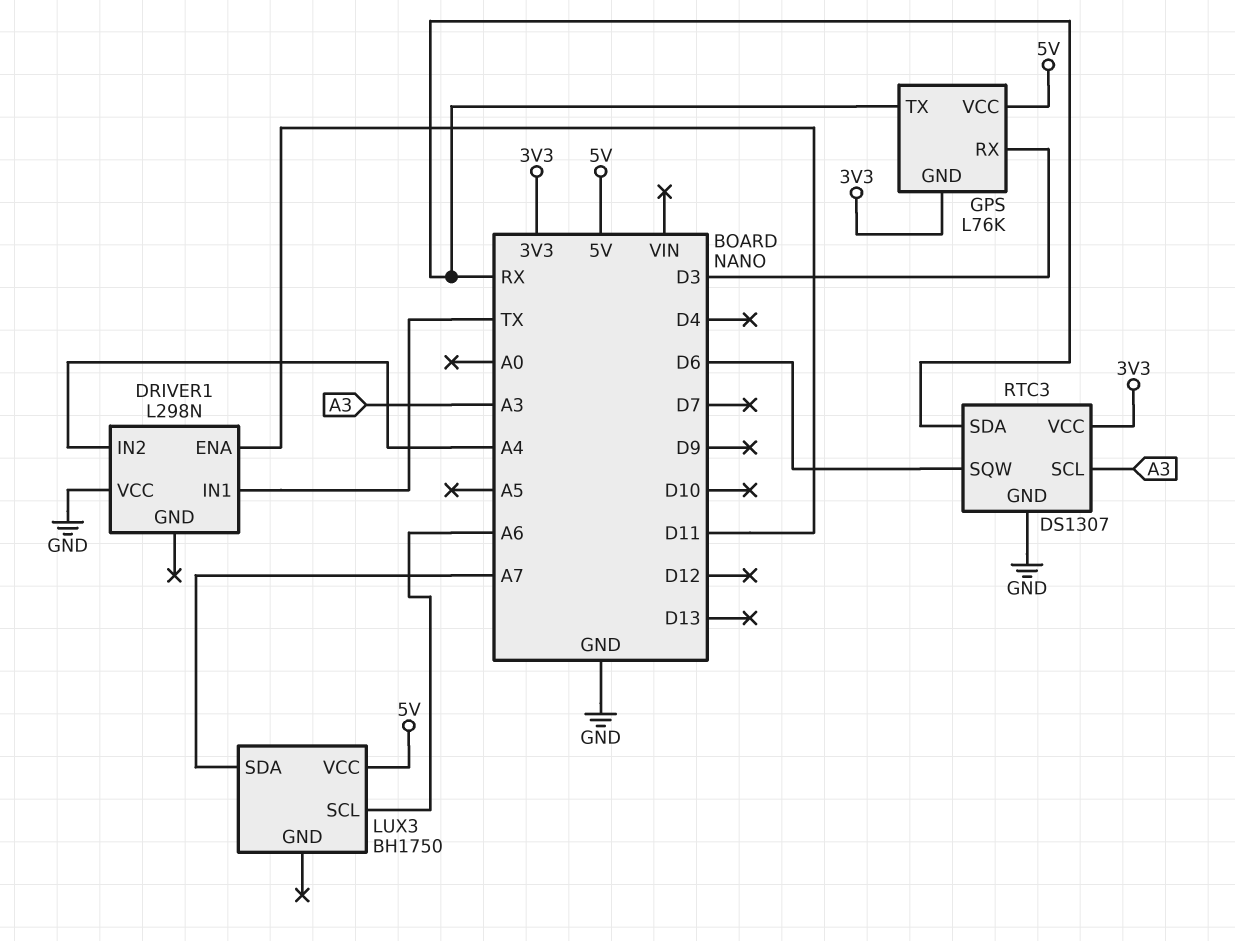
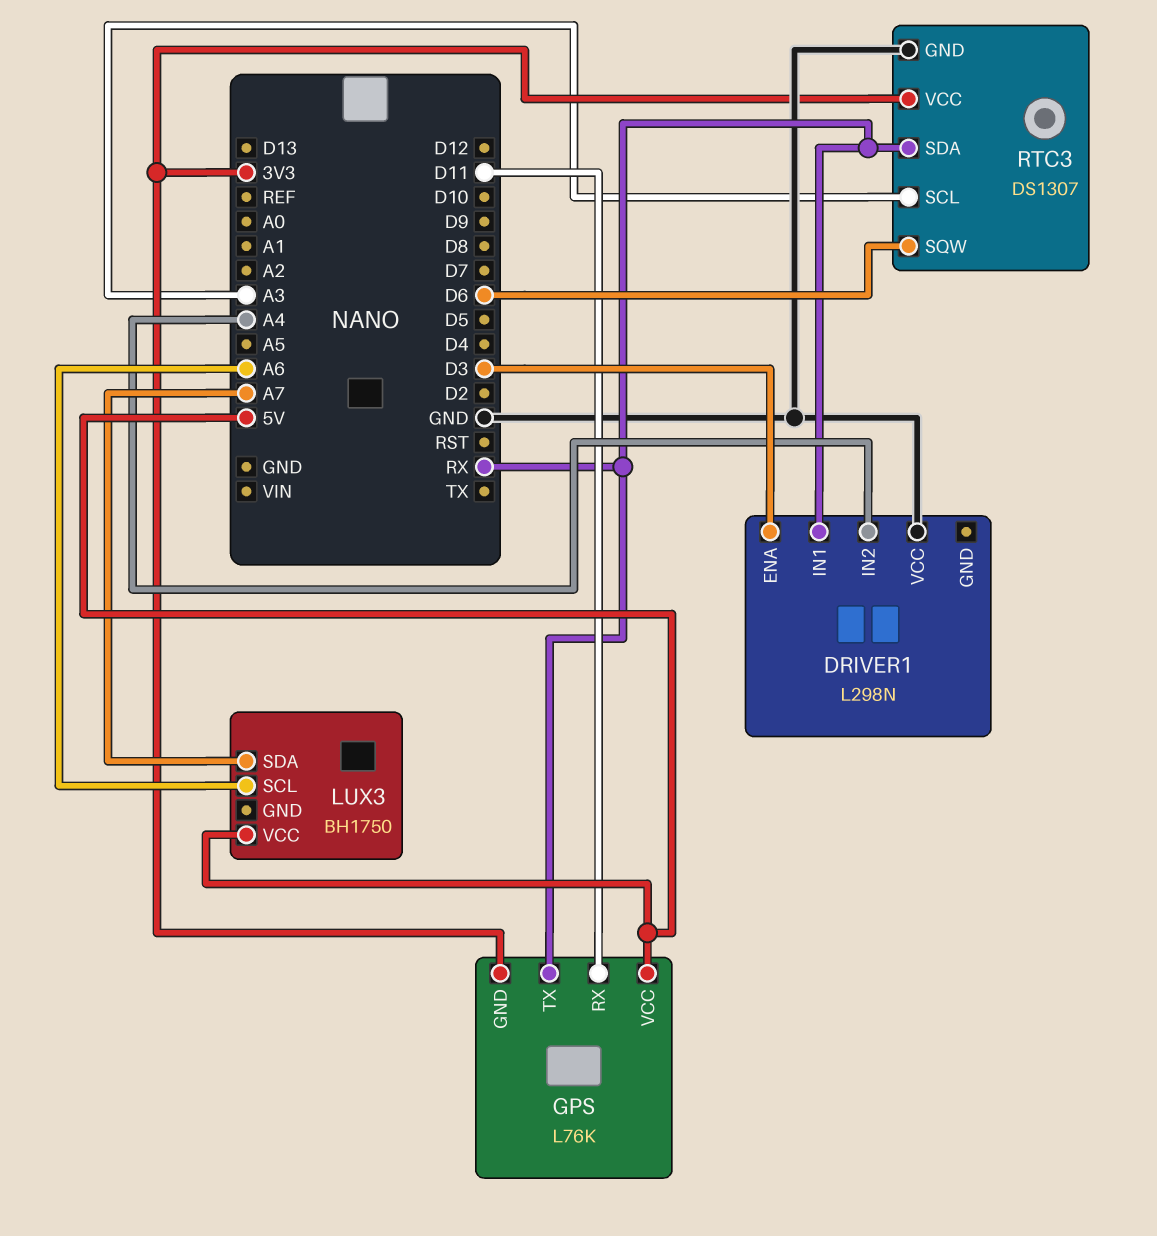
DRIVER1 pin ENA: D11 -> D3
DRIVER1 pin IN1: TX -> RX
GPS pin RX: D3 -> D11

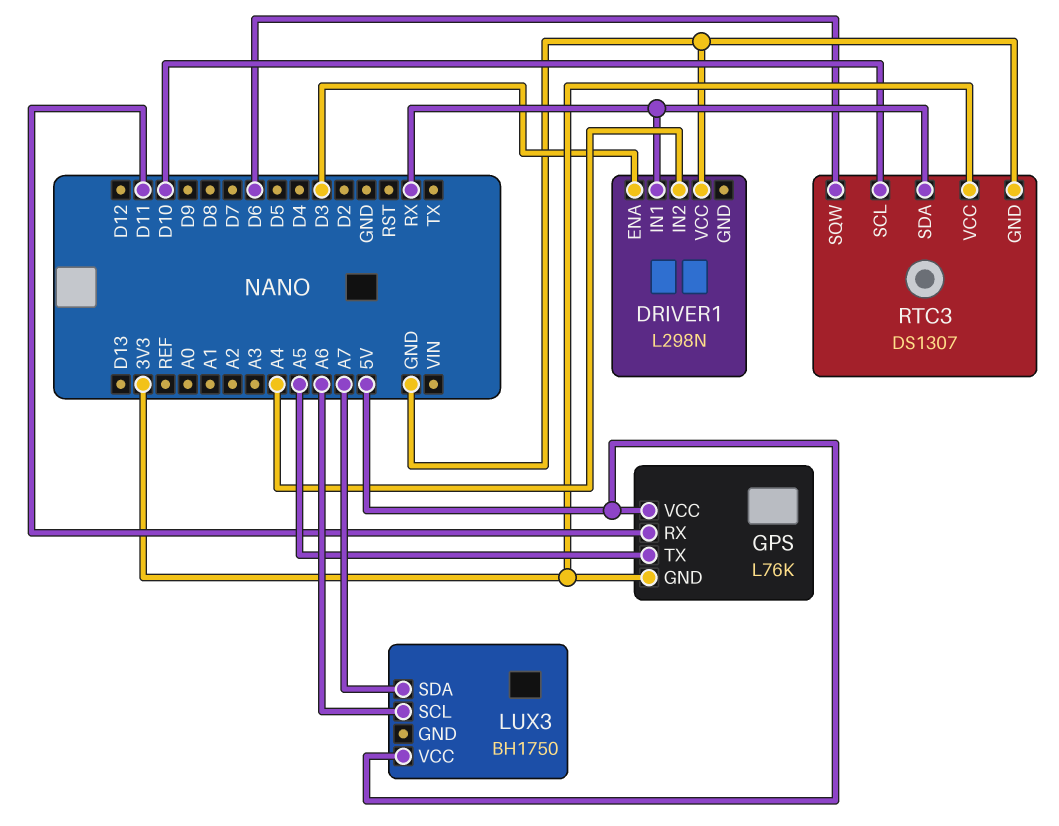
GPS pin TX: RX -> A5
RTC3 pin SCL: A3 -> D10

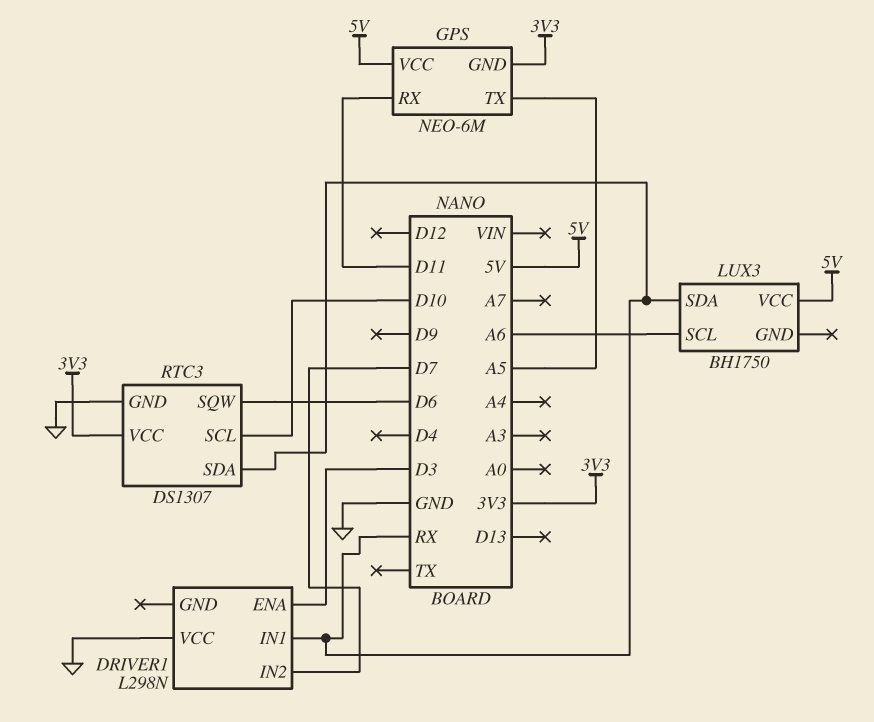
DRIVER1 pin IN2: A4 -> D7
GPS: L76K -> NEO-6M
LUX3 pin SDA: A7 -> RX

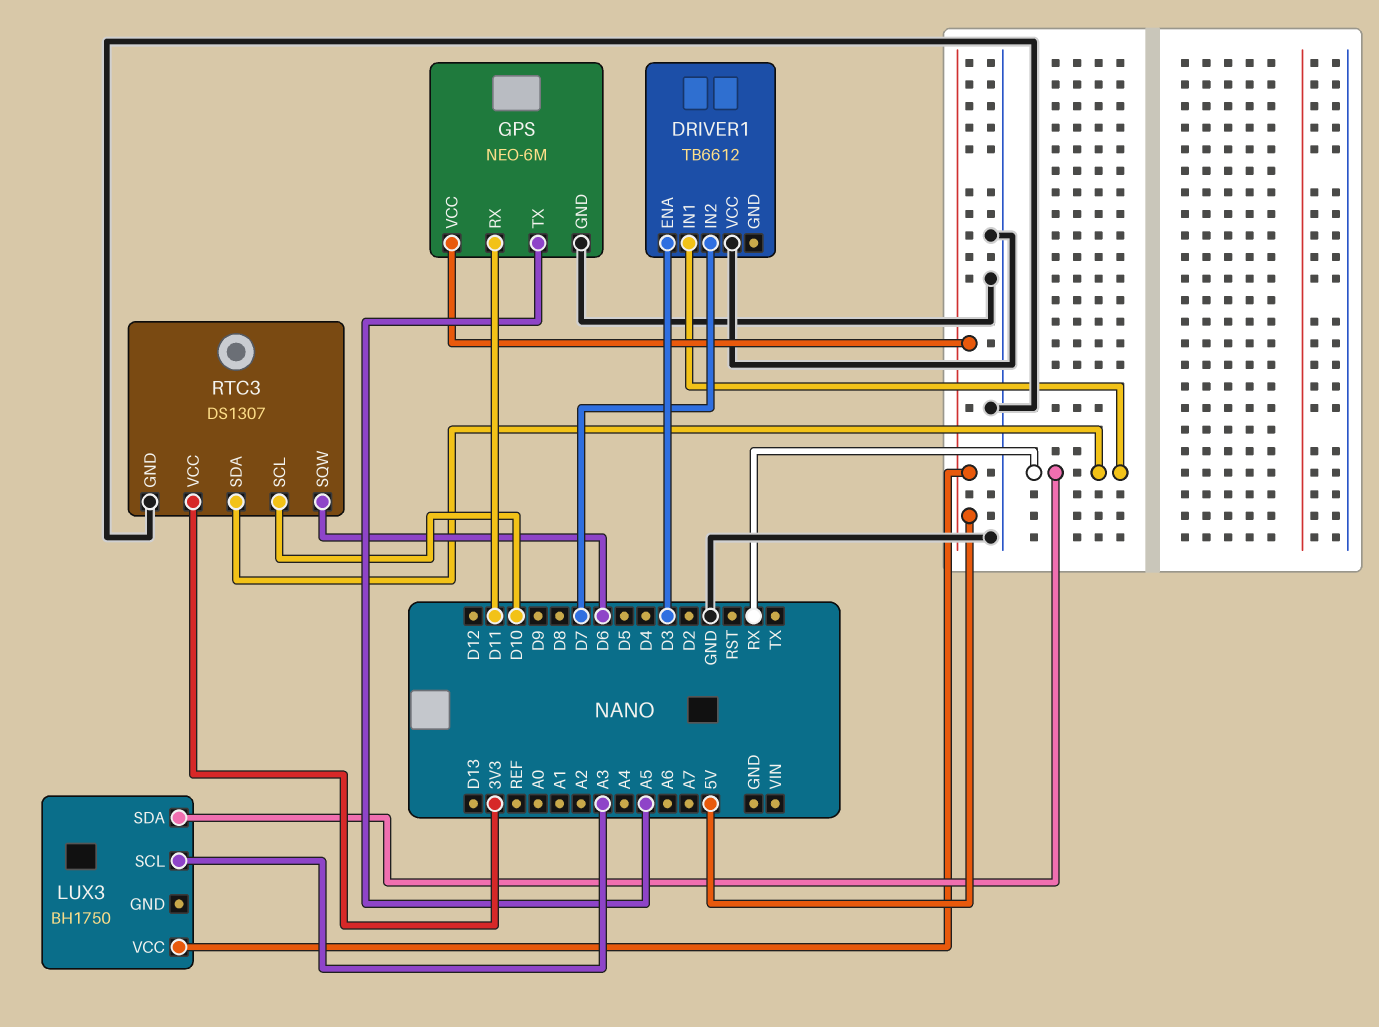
DRIVER1: L298N -> TB6612
GPS pin GND: 3V3 -> GND
LUX3 pin SCL: A6 -> A3

